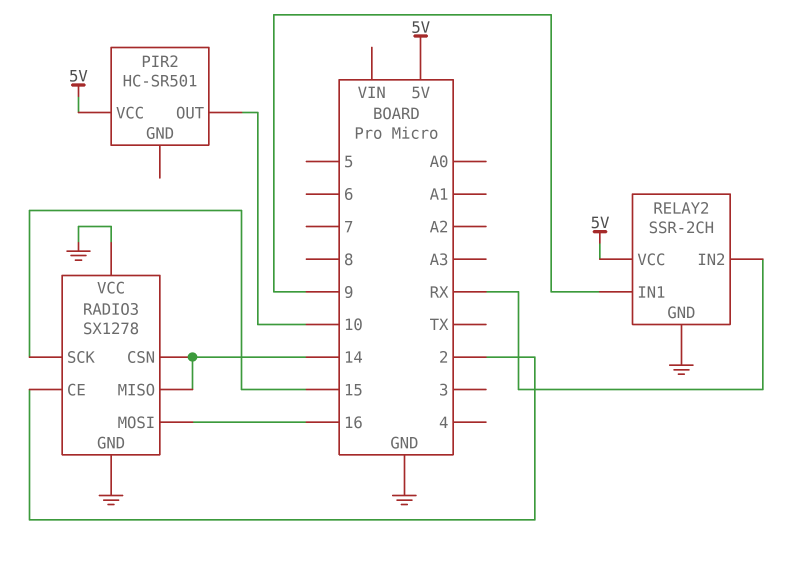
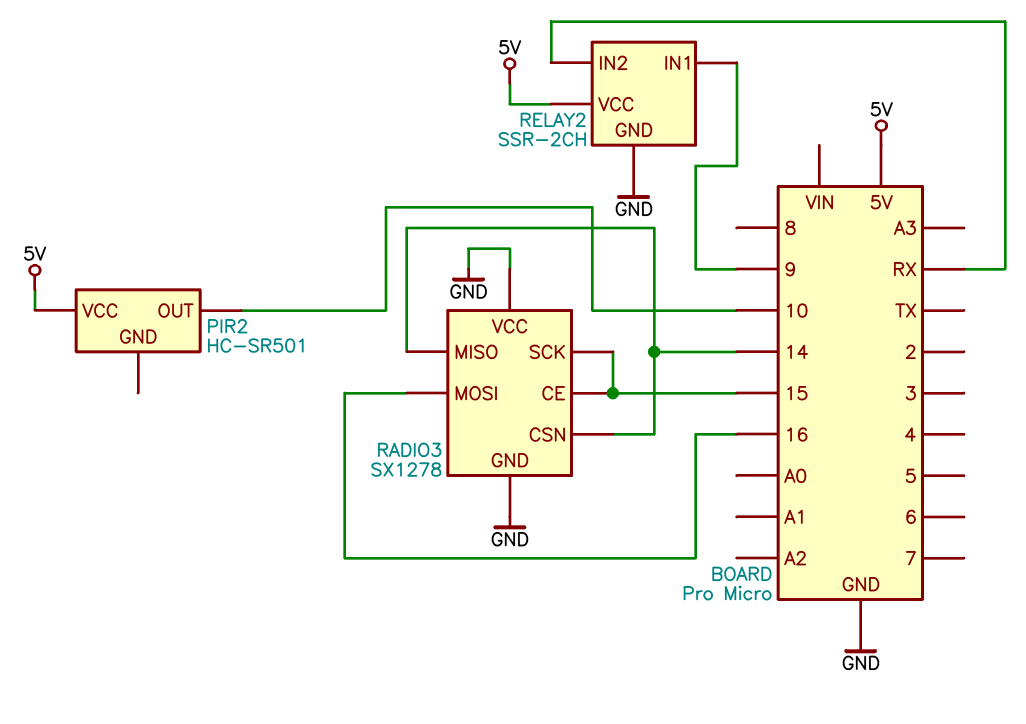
RADIO3 pin CE: 2 -> 15

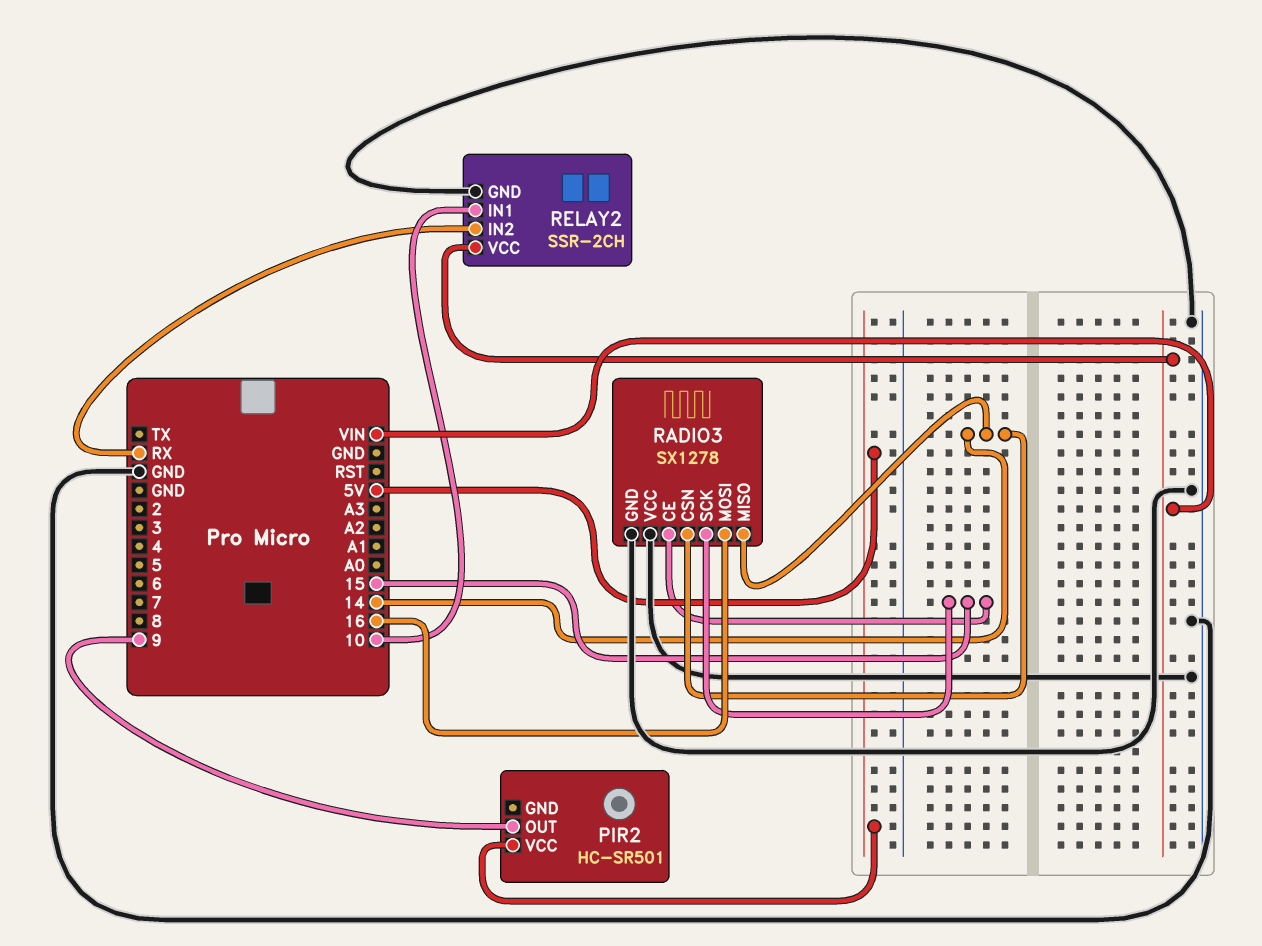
PIR2 pin OUT: 10 -> 9
RELAY2 pin IN1: 9 -> 10
RELAY2 pin VCC: 5V -> VIN

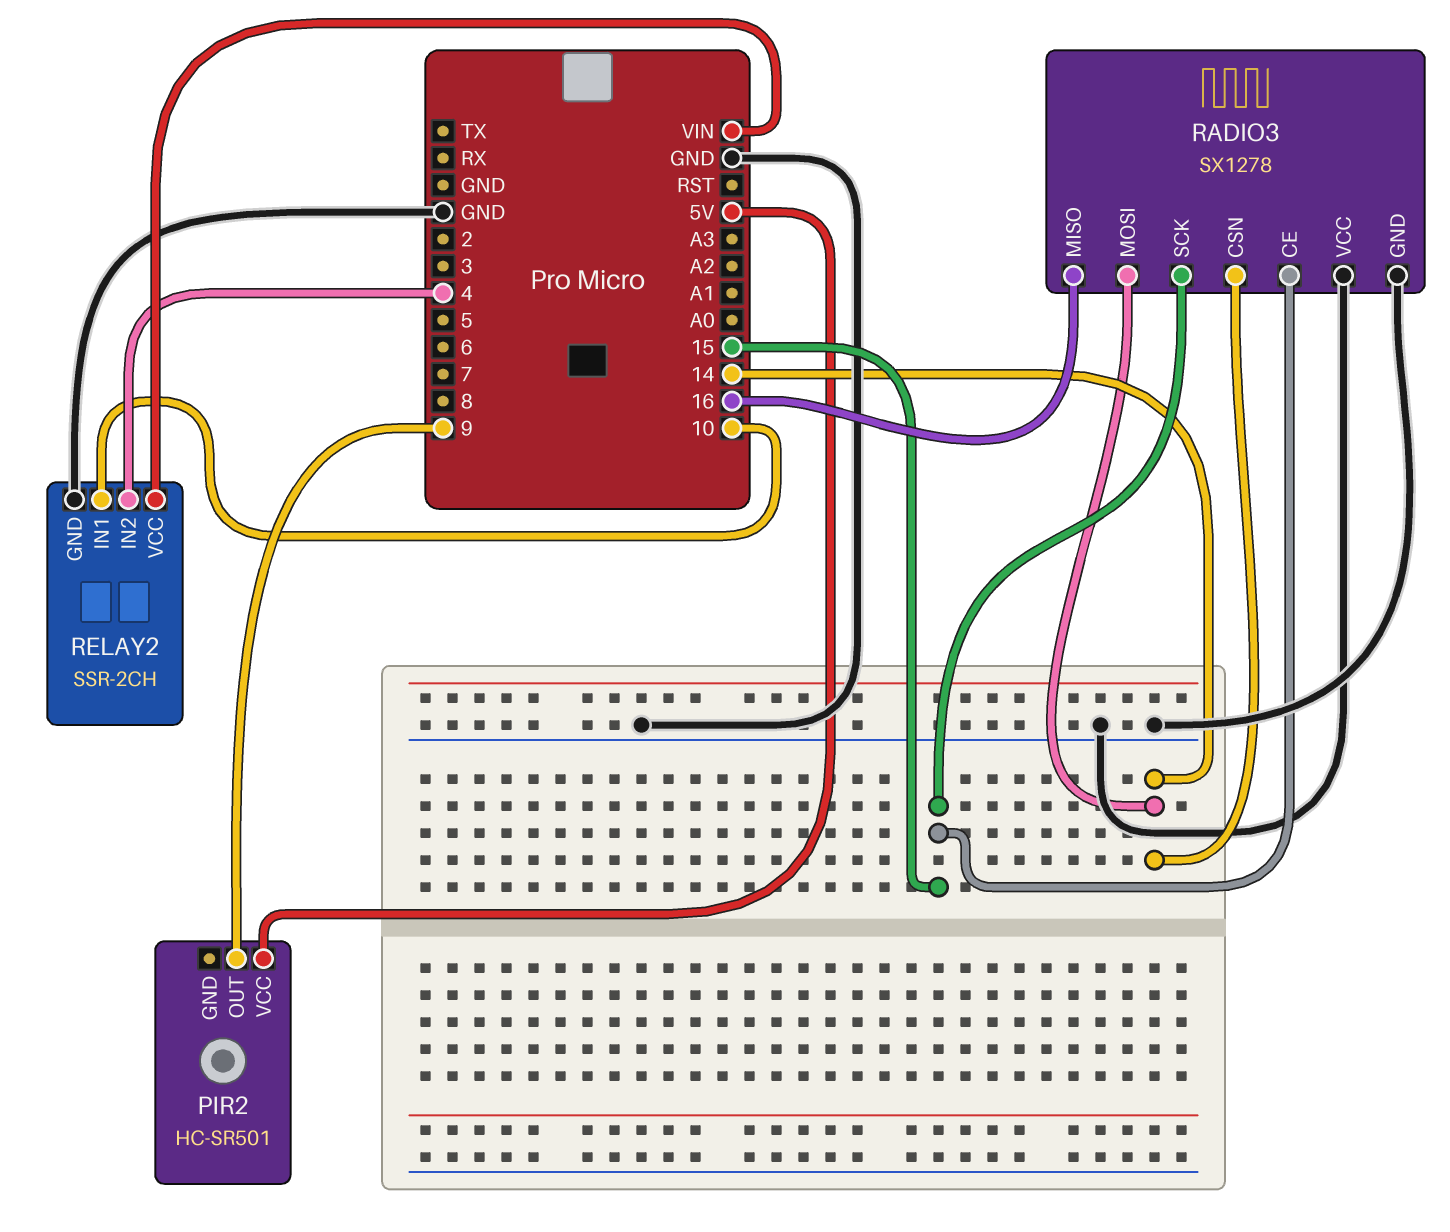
RADIO3 pin MISO: 14 -> 16
RADIO3 pin MOSI: 16 -> 14
RELAY2 pin IN2: RX -> 4

